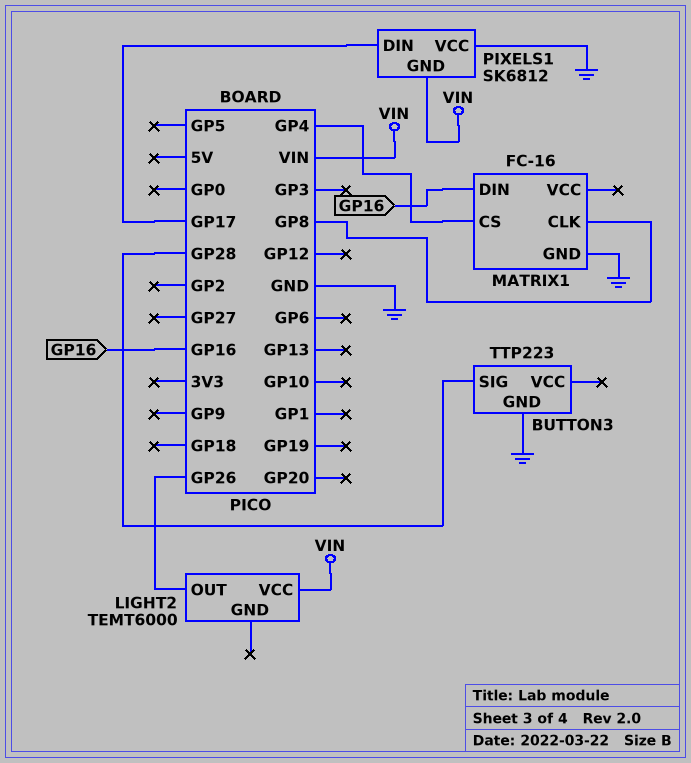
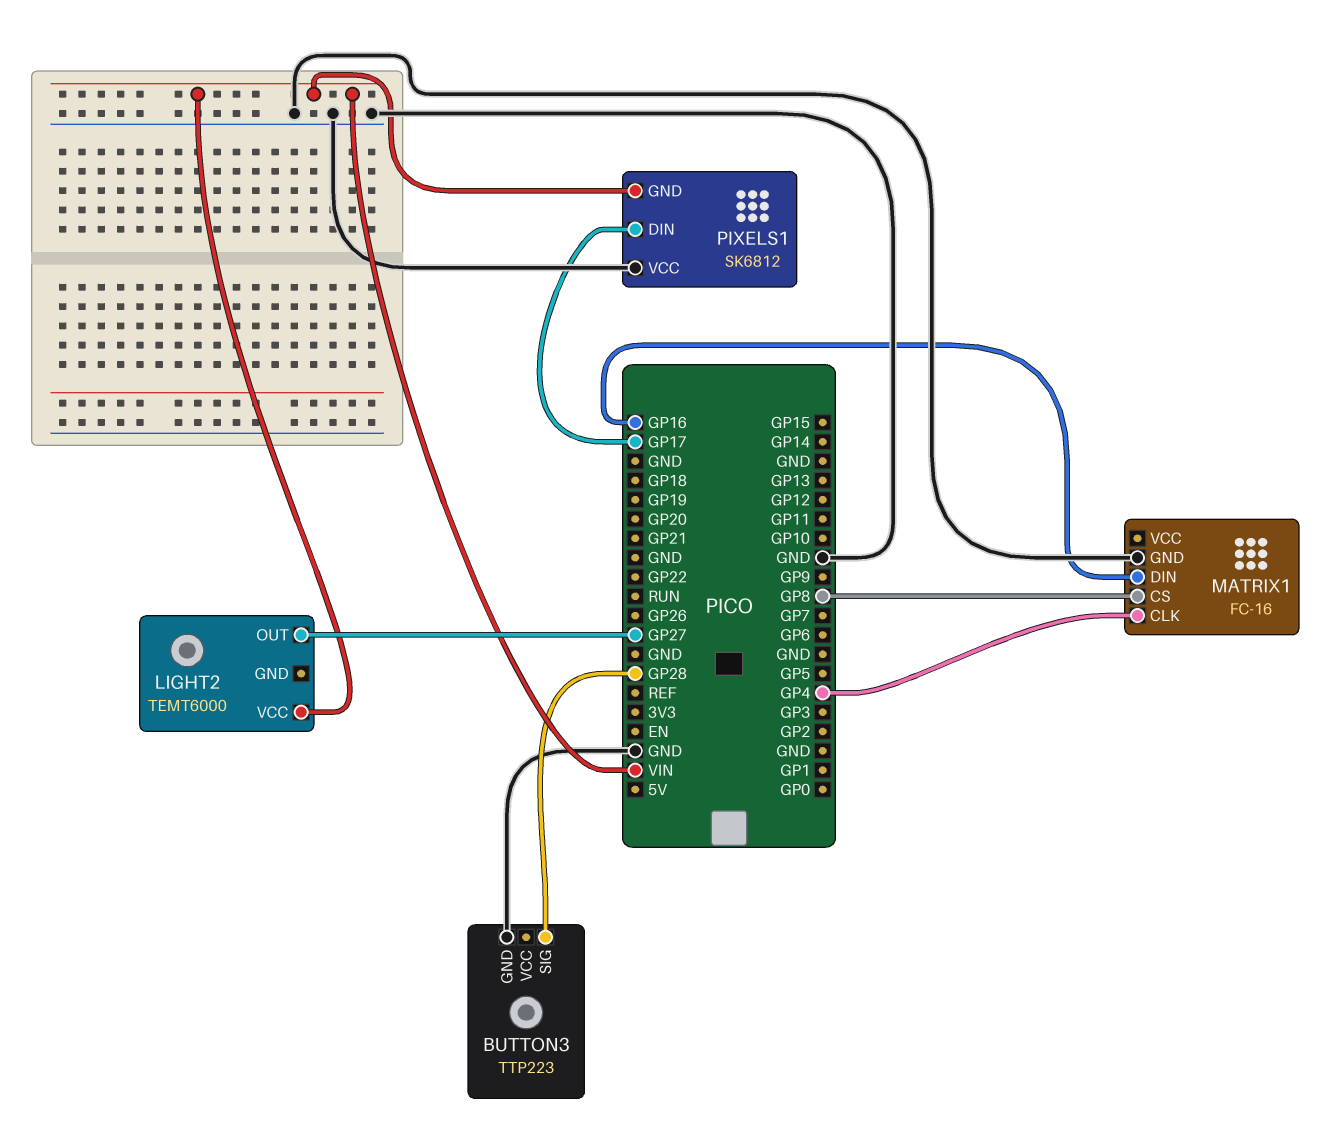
LIGHT2 pin OUT: GP26 -> GP27
MATRIX1 pin CLK: GP8 -> GP4
MATRIX1 pin CS: GP4 -> GP8

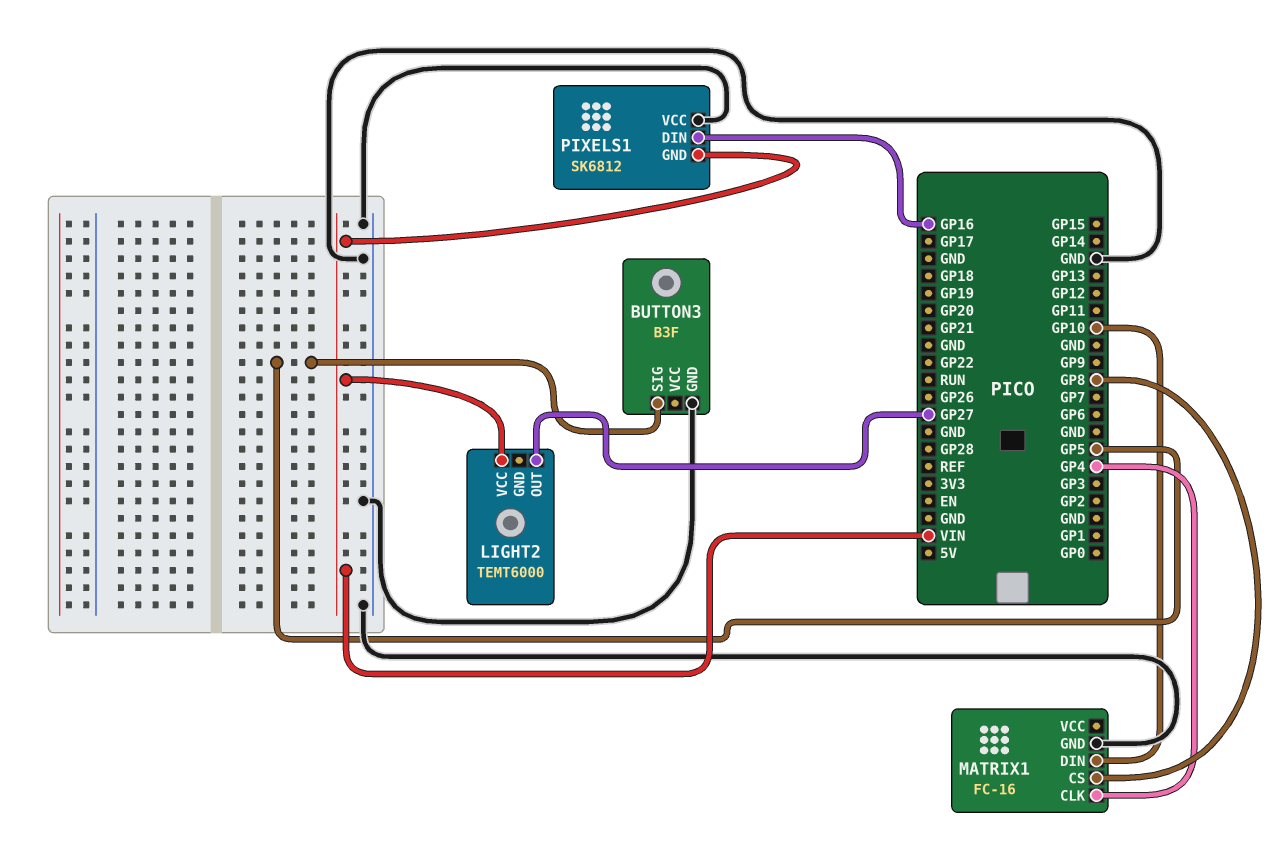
BUTTON3: TTP223 -> B3F
BUTTON3 pin SIG: GP28 -> GP5
MATRIX1 pin DIN: GP16 -> GP10
PIXELS1 pin DIN: GP17 -> GP16

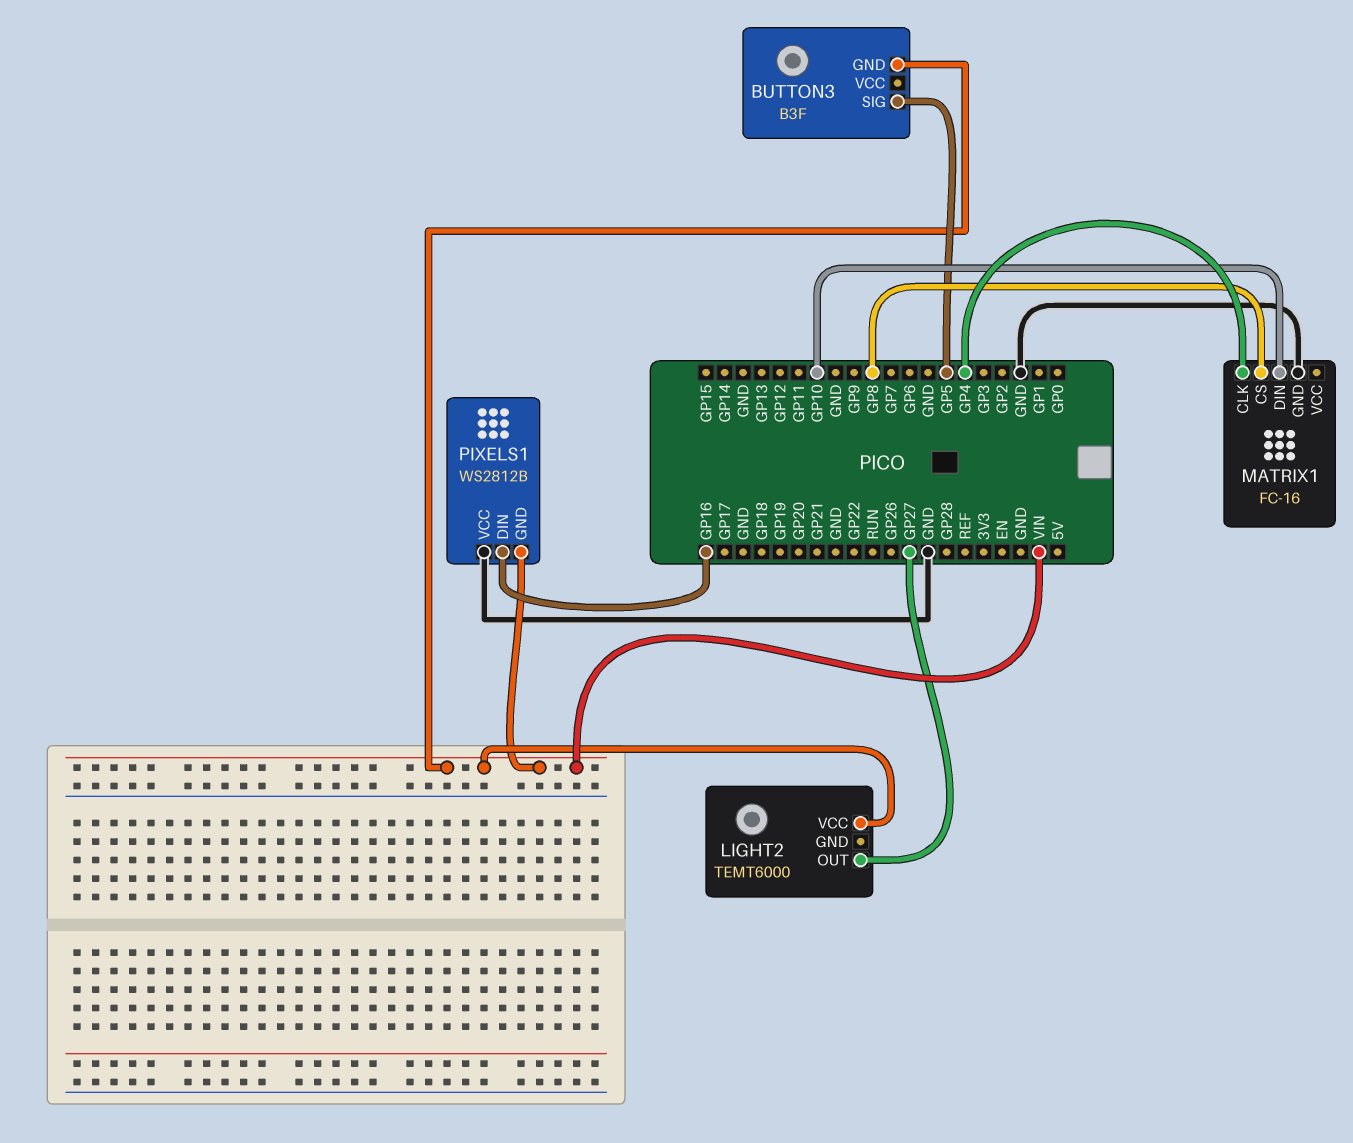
BUTTON3 pin GND: GND -> VIN
PIXELS1: SK6812 -> WS2812B

